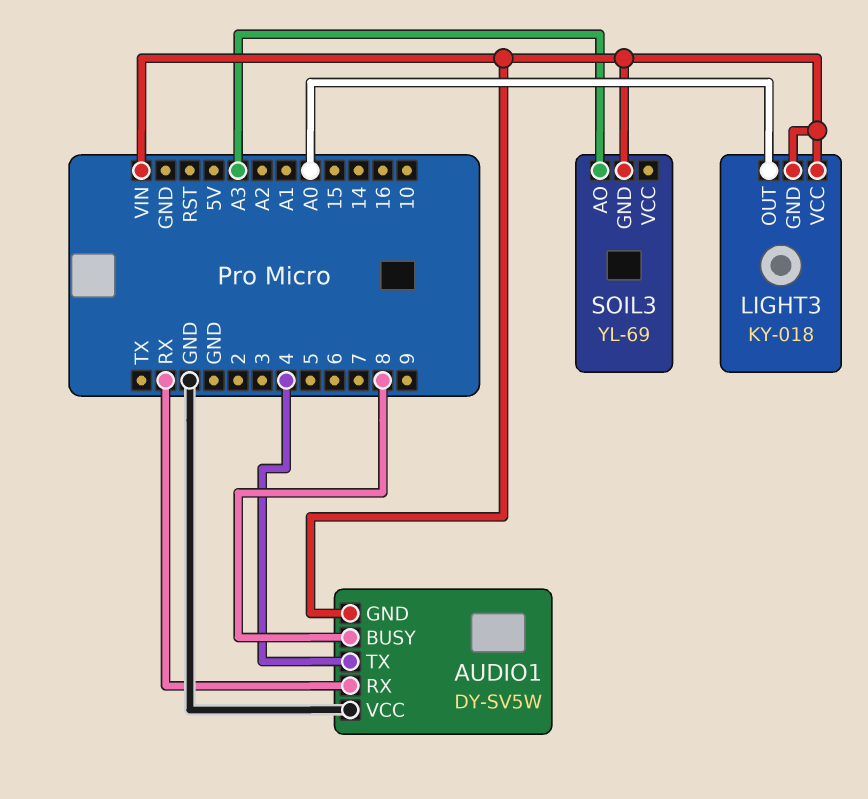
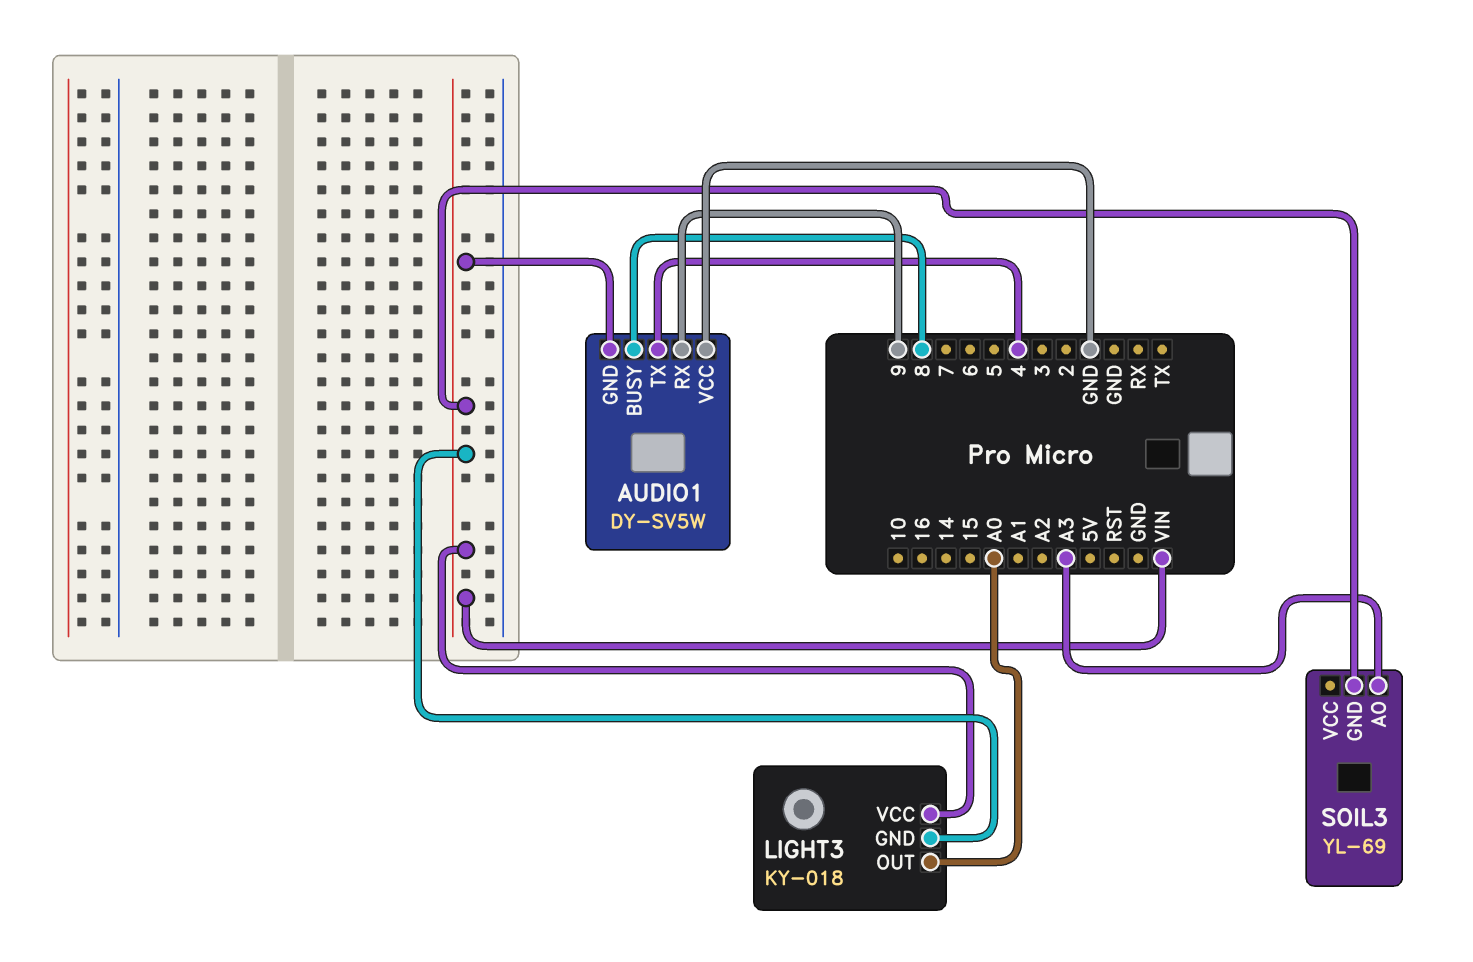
AUDIO1 pin RX: RX -> 9

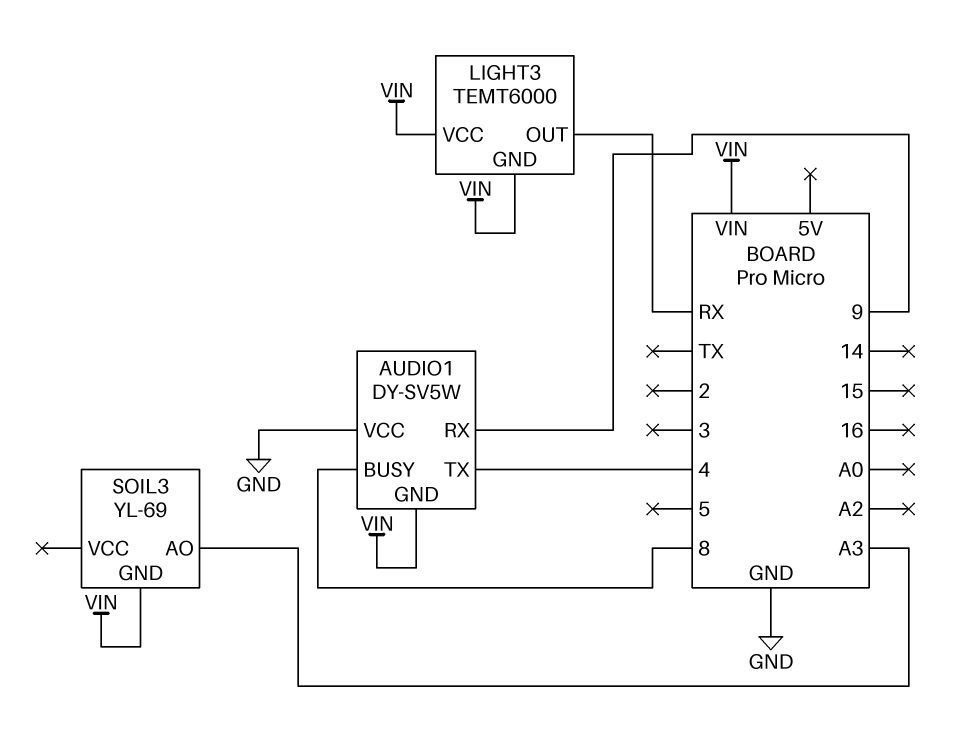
LIGHT3: KY-018 -> TEMT6000
LIGHT3 pin OUT: A0 -> RX

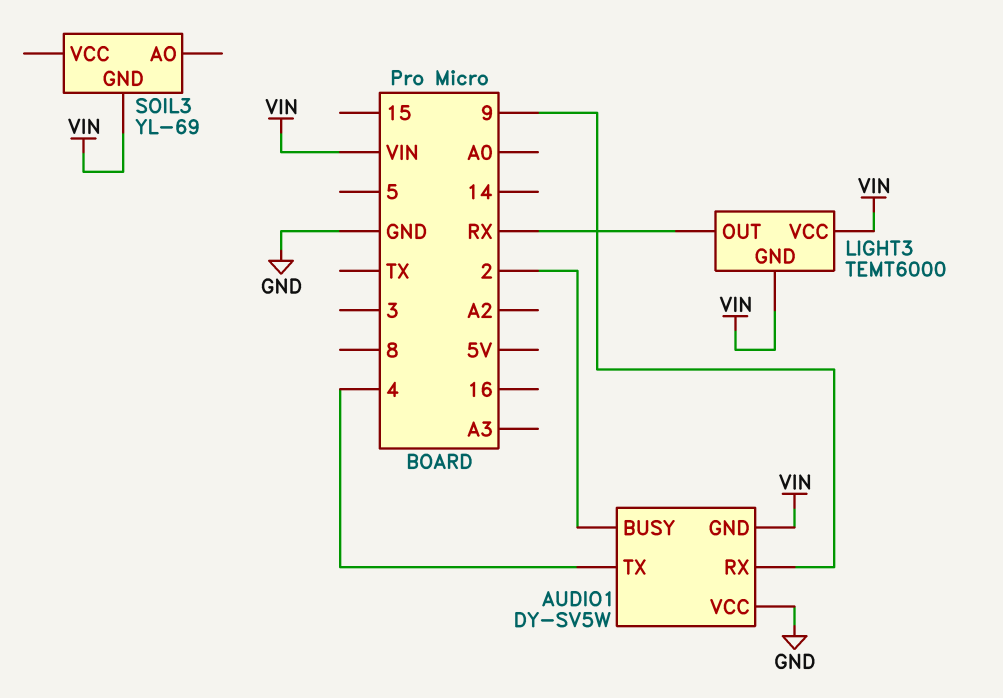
AUDIO1 pin BUSY: 8 -> 2
SOIL3 pin AO: A3 -> none

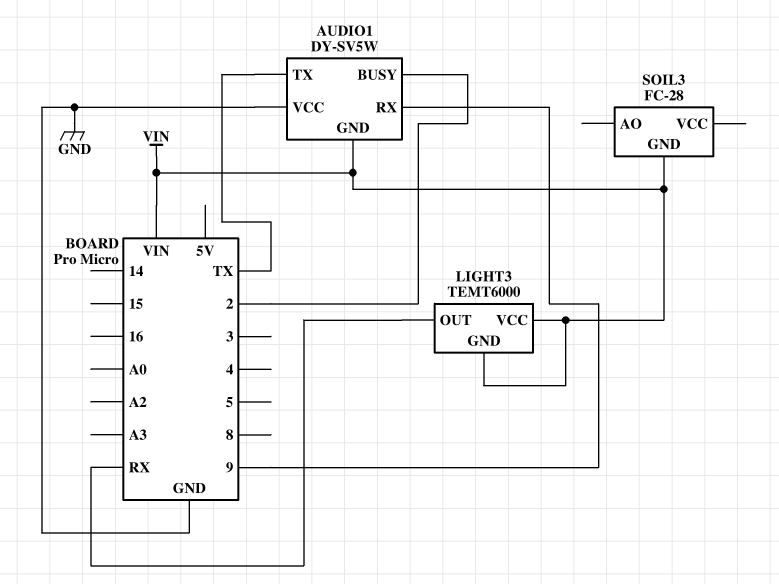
AUDIO1 pin TX: 4 -> TX
SOIL3: YL-69 -> FC-28

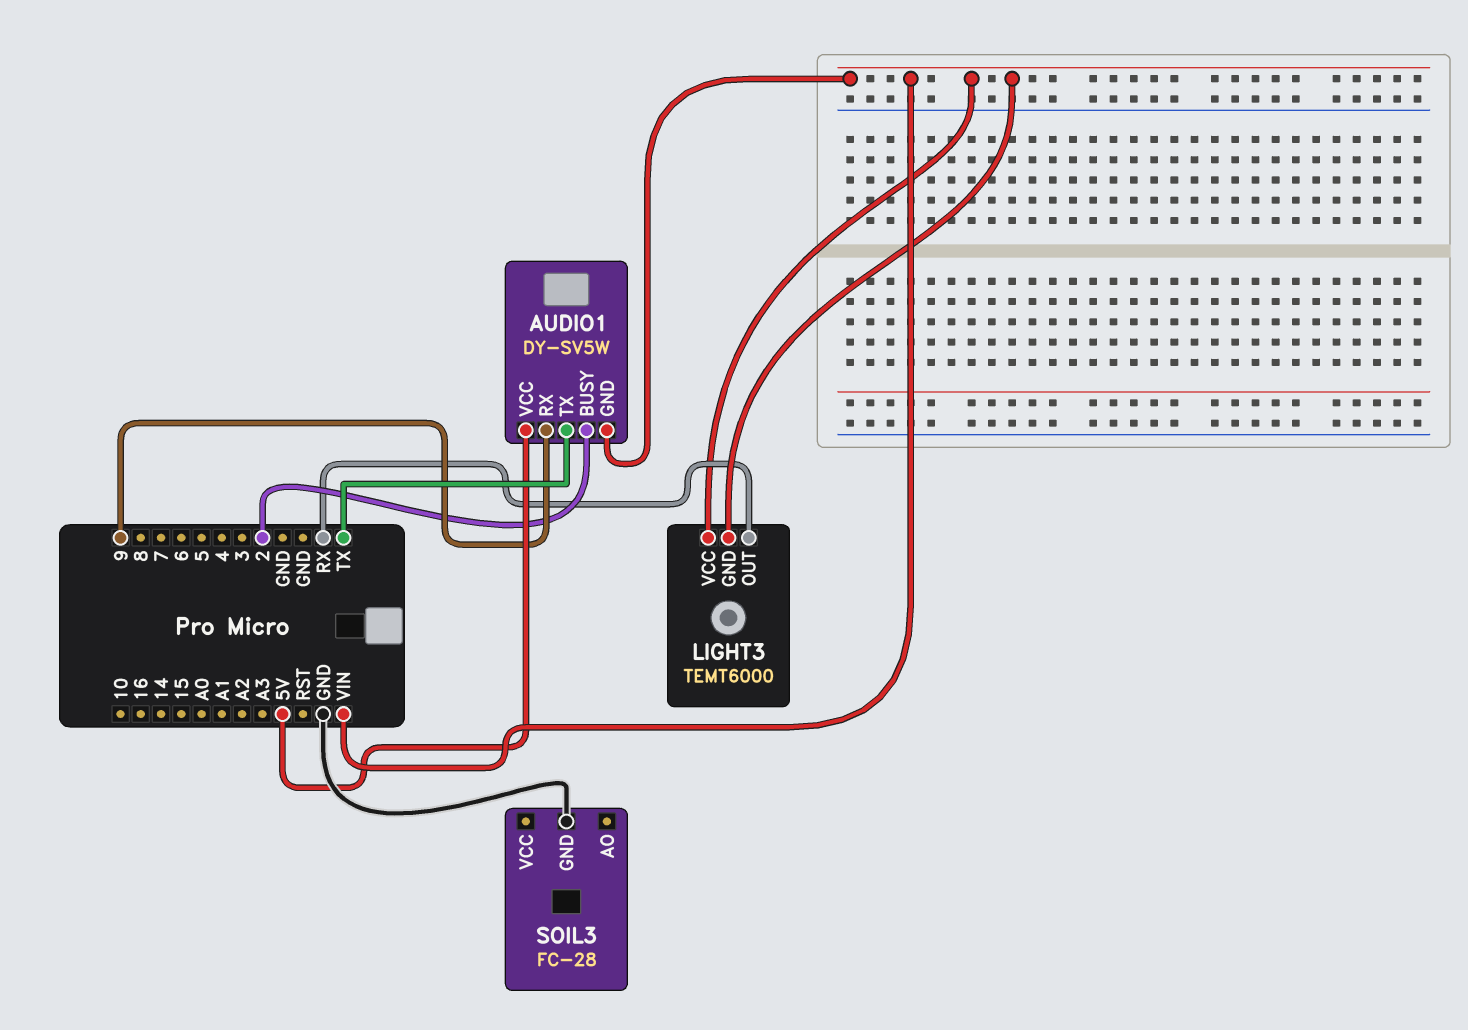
AUDIO1 pin VCC: GND -> 5V
SOIL3 pin GND: VIN -> GND

